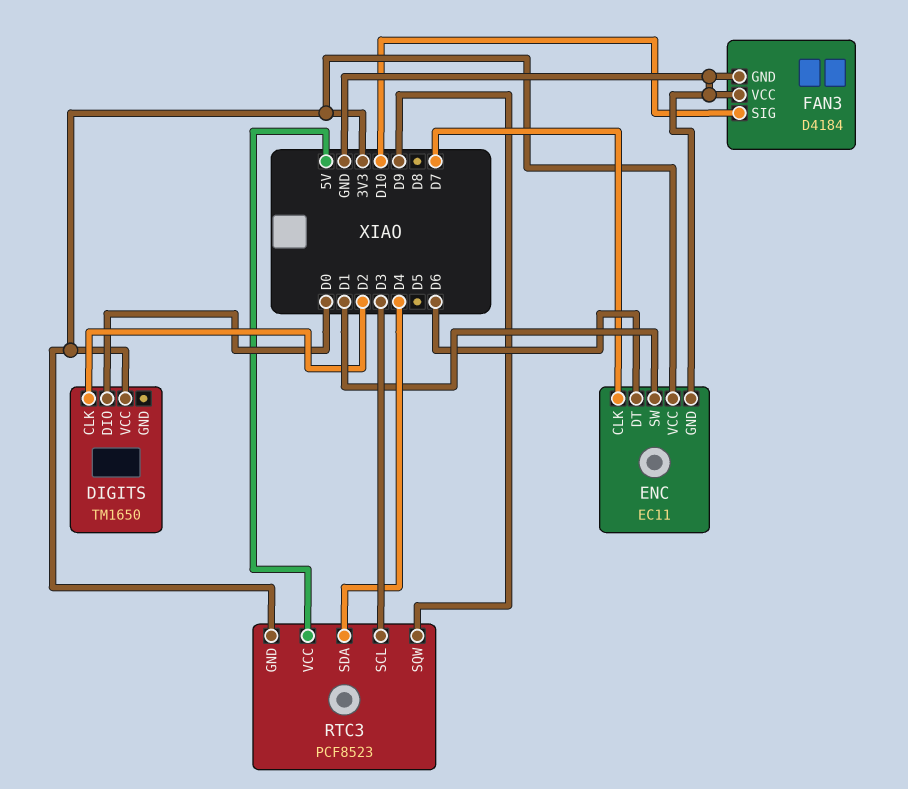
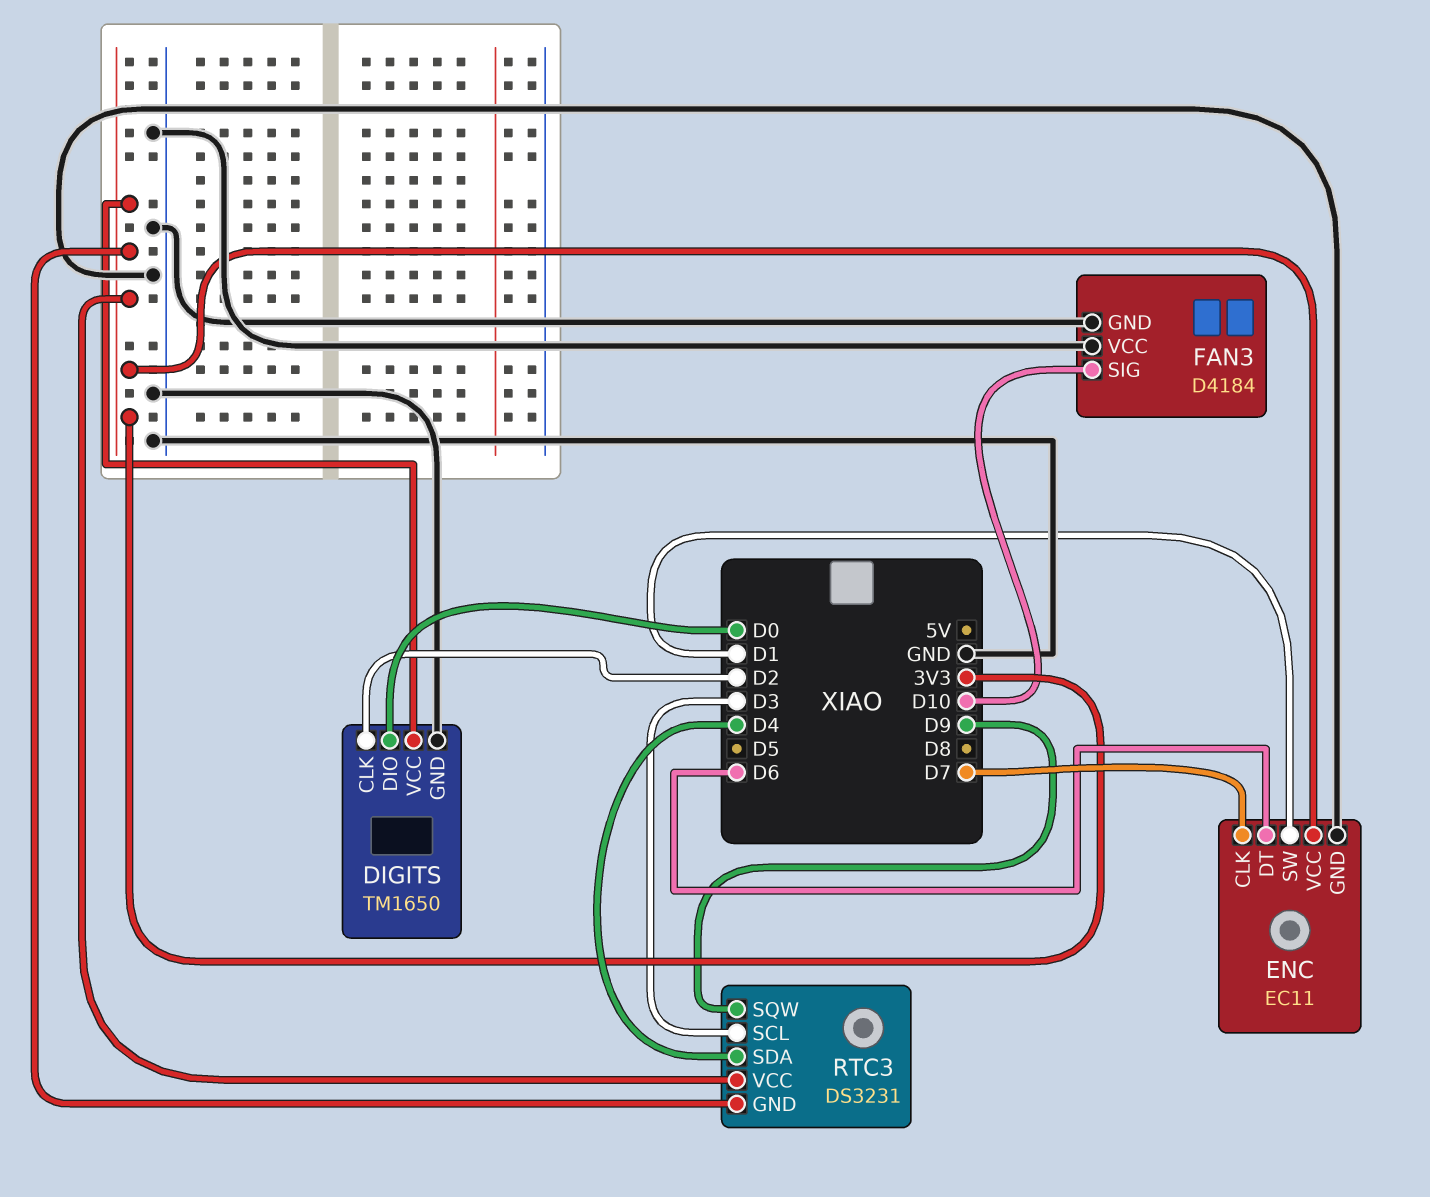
DIGITS pin GND: none -> GND
RTC3: PCF8523 -> DS3231
RTC3 pin VCC: 5V -> 3V3

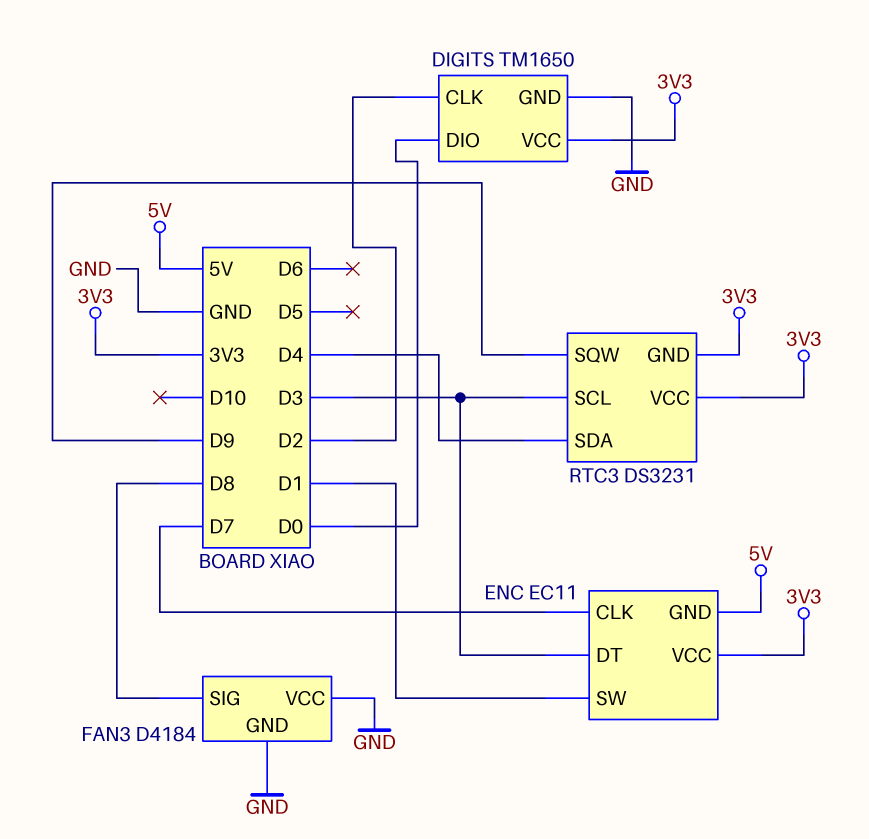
ENC pin DT: D6 -> D3
ENC pin GND: GND -> 5V
FAN3 pin SIG: D10 -> D8

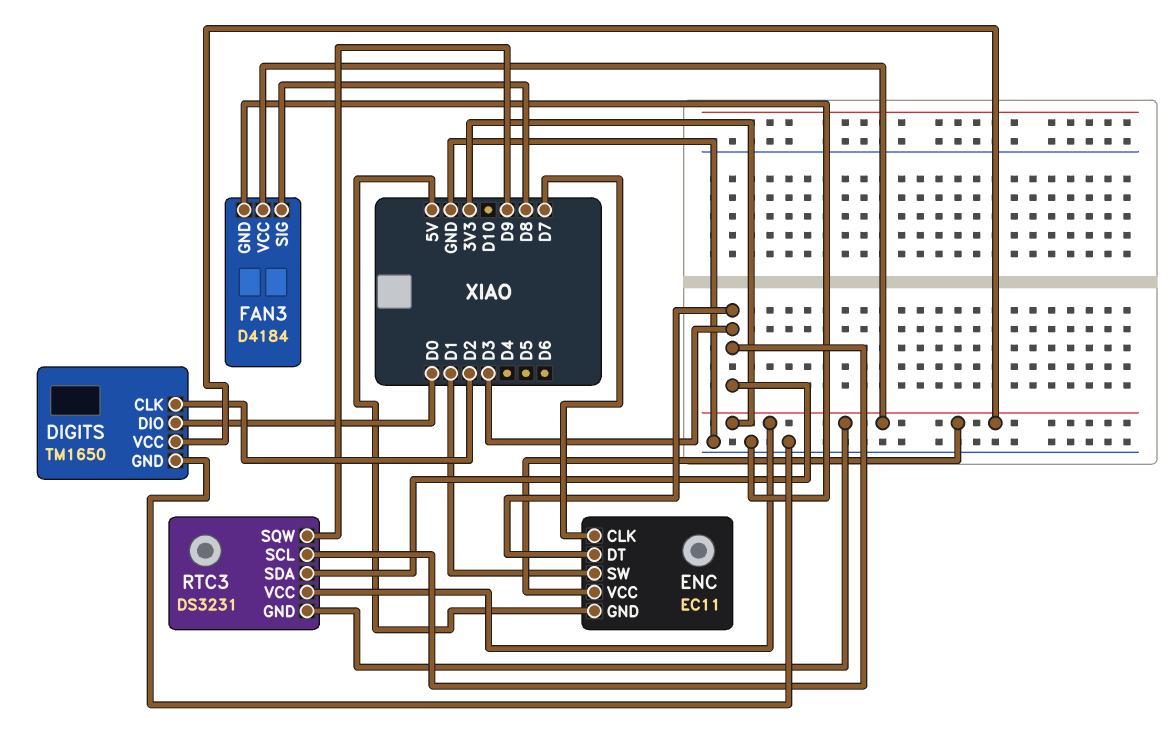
FAN3 pin VCC: GND -> 3V3
RTC3 pin SDA: D4 -> D3

